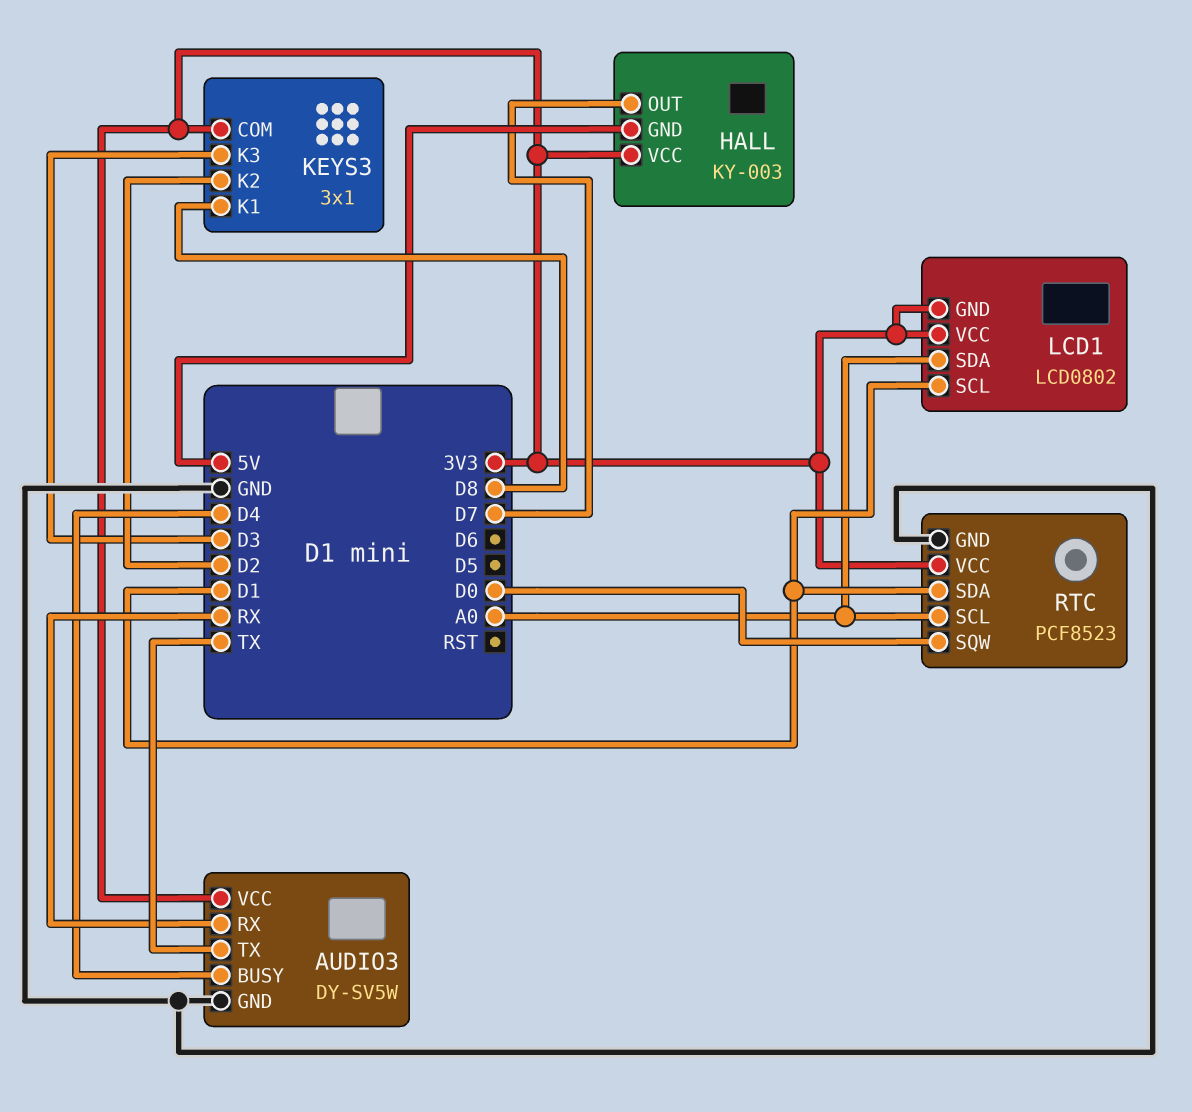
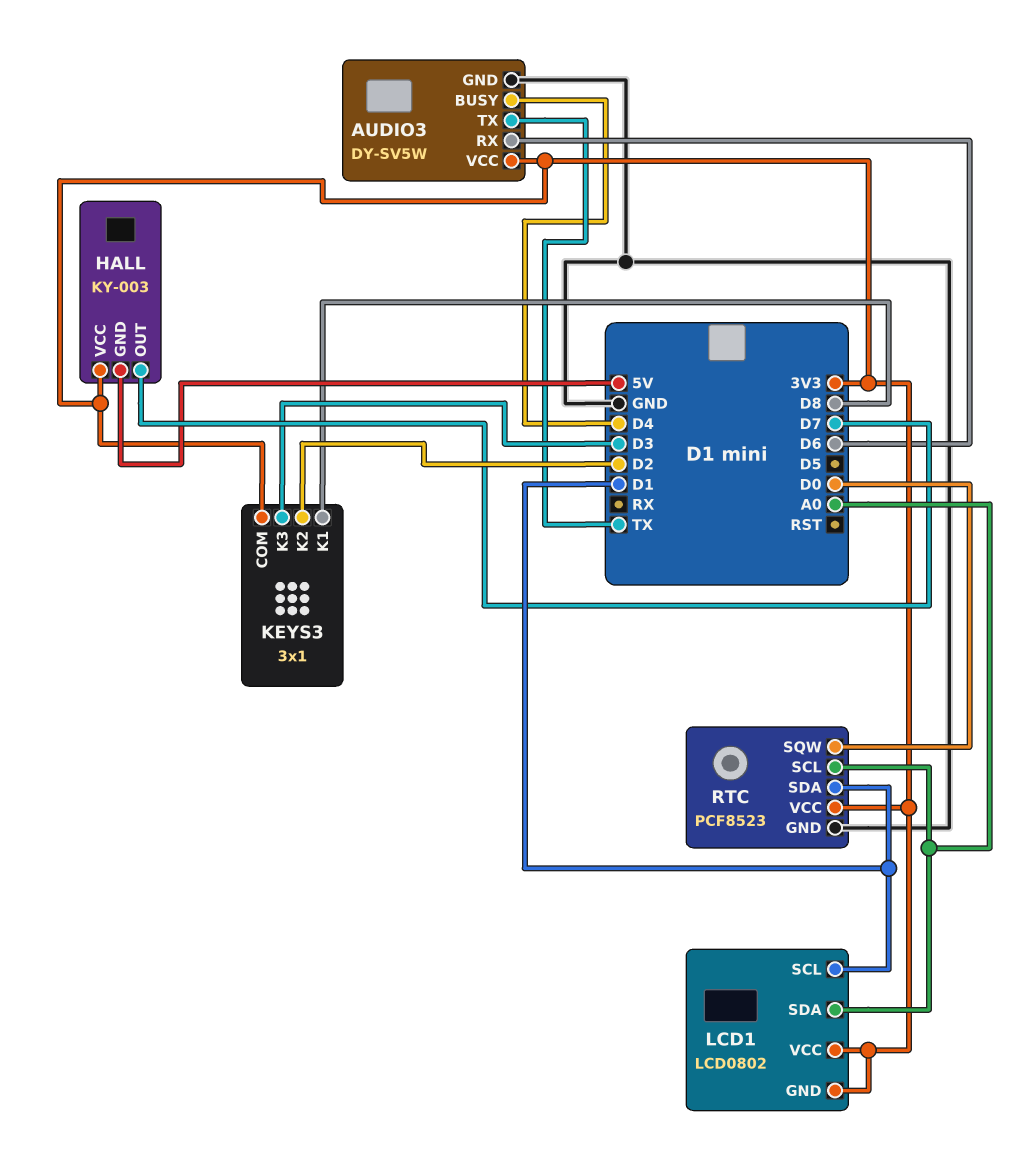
AUDIO3 pin RX: RX -> D6

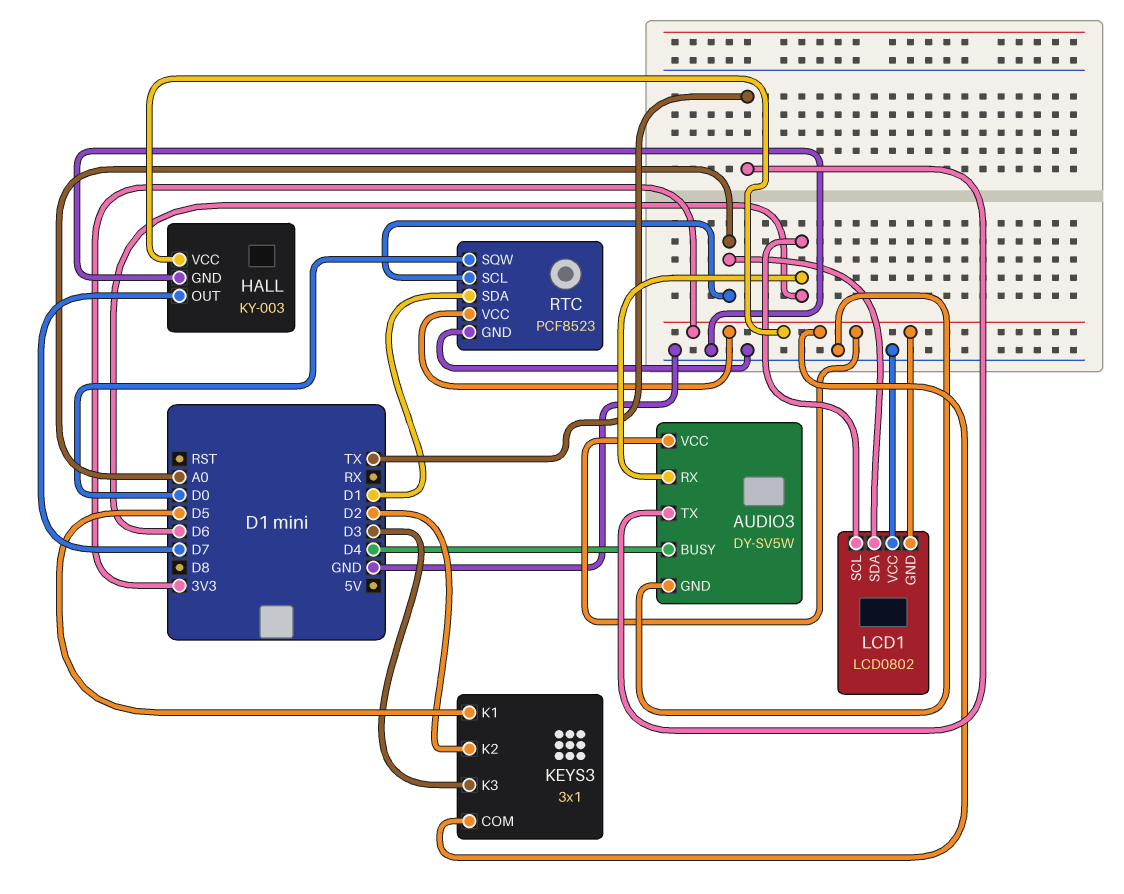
HALL pin GND: 5V -> GND
KEYS3 pin K1: D8 -> D5
LCD1 pin SCL: D1 -> D6
LCD1 pin VCC: 3V3 -> GND

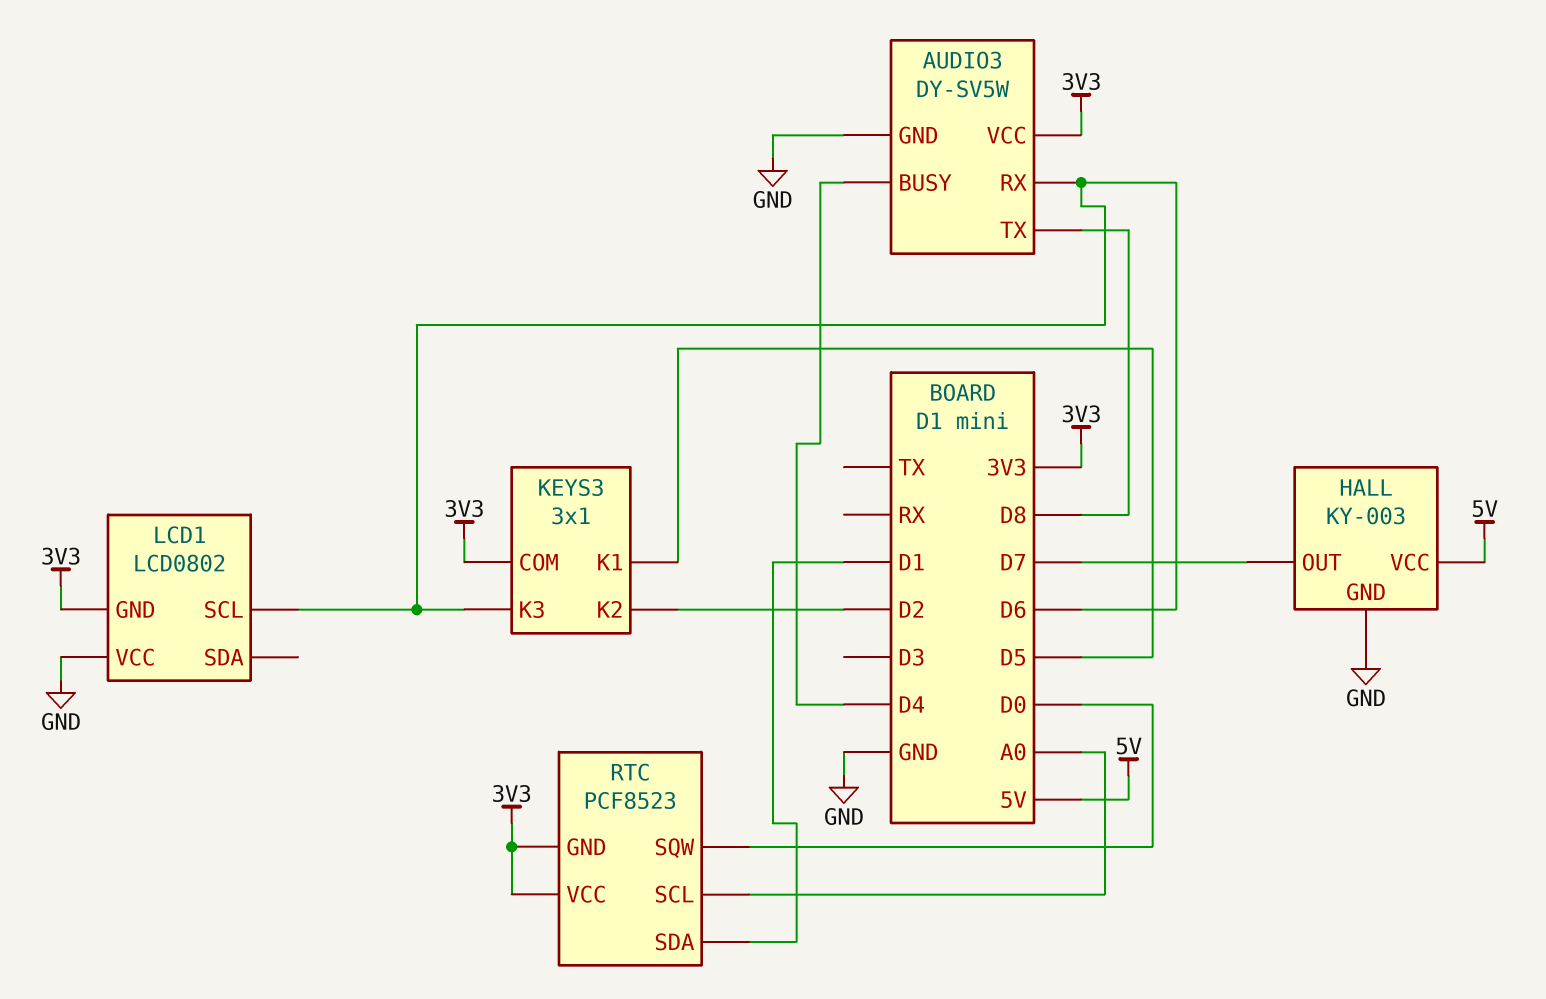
AUDIO3 pin TX: TX -> D8
HALL pin VCC: 3V3 -> 5V
KEYS3 pin K3: D3 -> D6
LCD1 pin SDA: A0 -> none
RTC pin GND: GND -> 3V3

